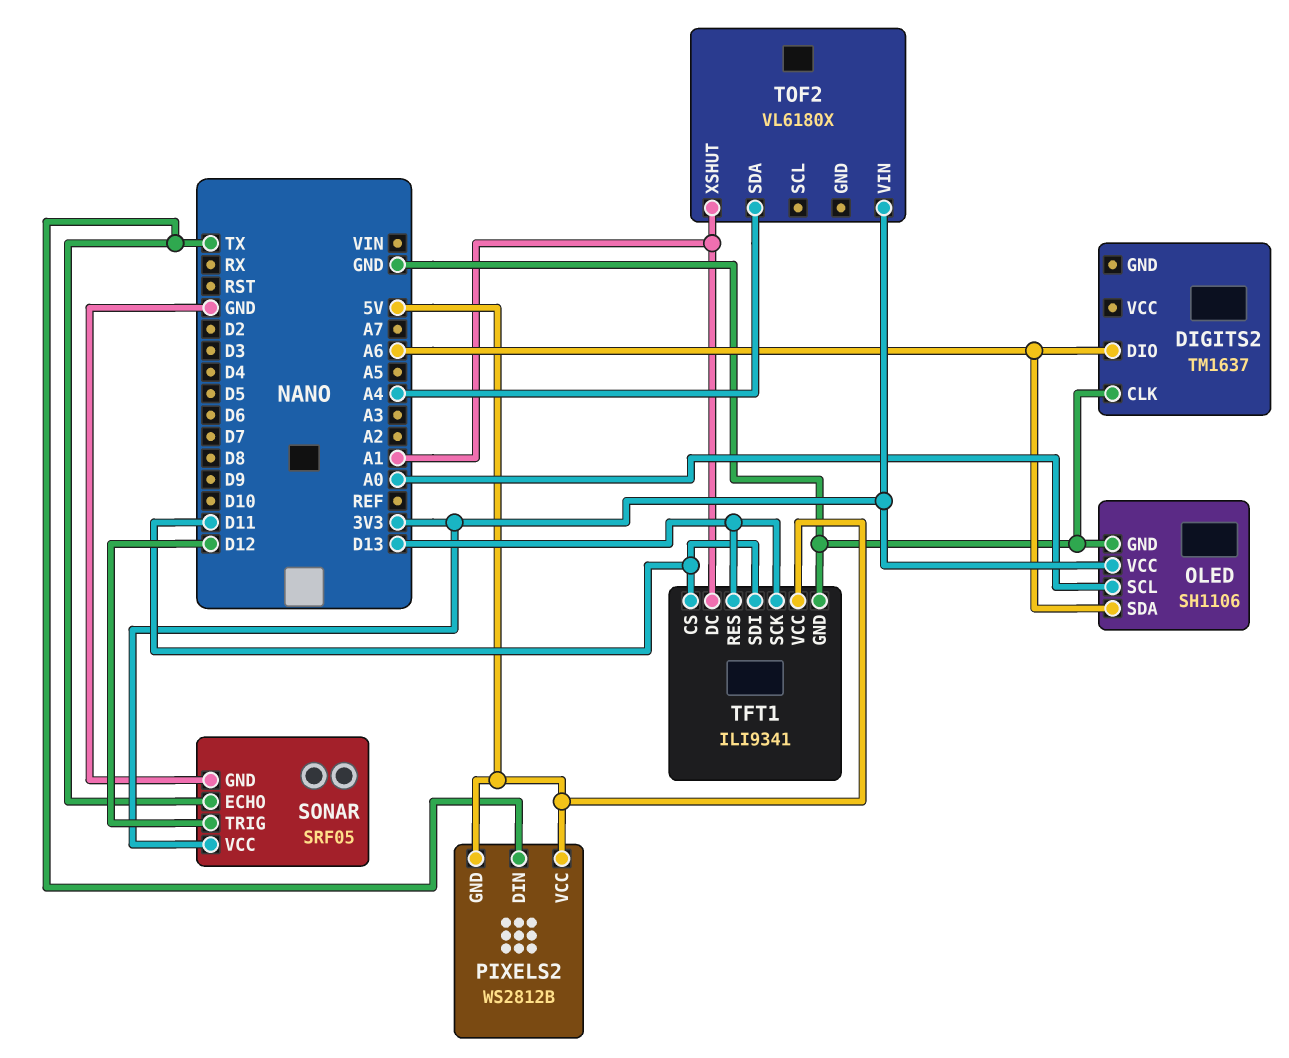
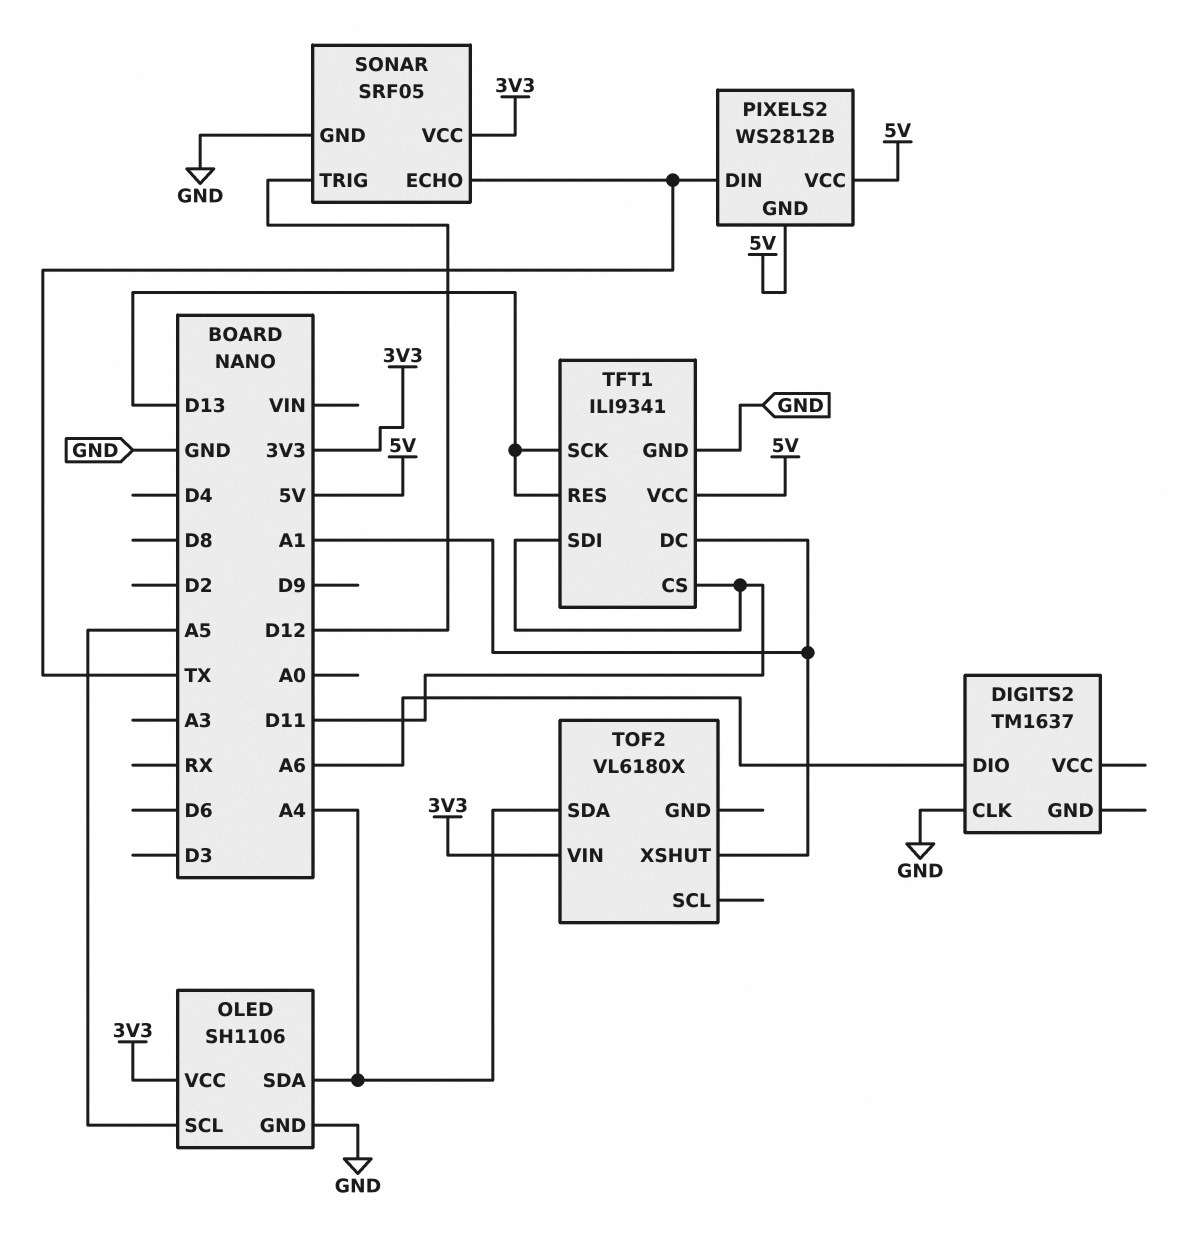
OLED pin SCL: A0 -> A5
OLED pin SDA: A6 -> A4

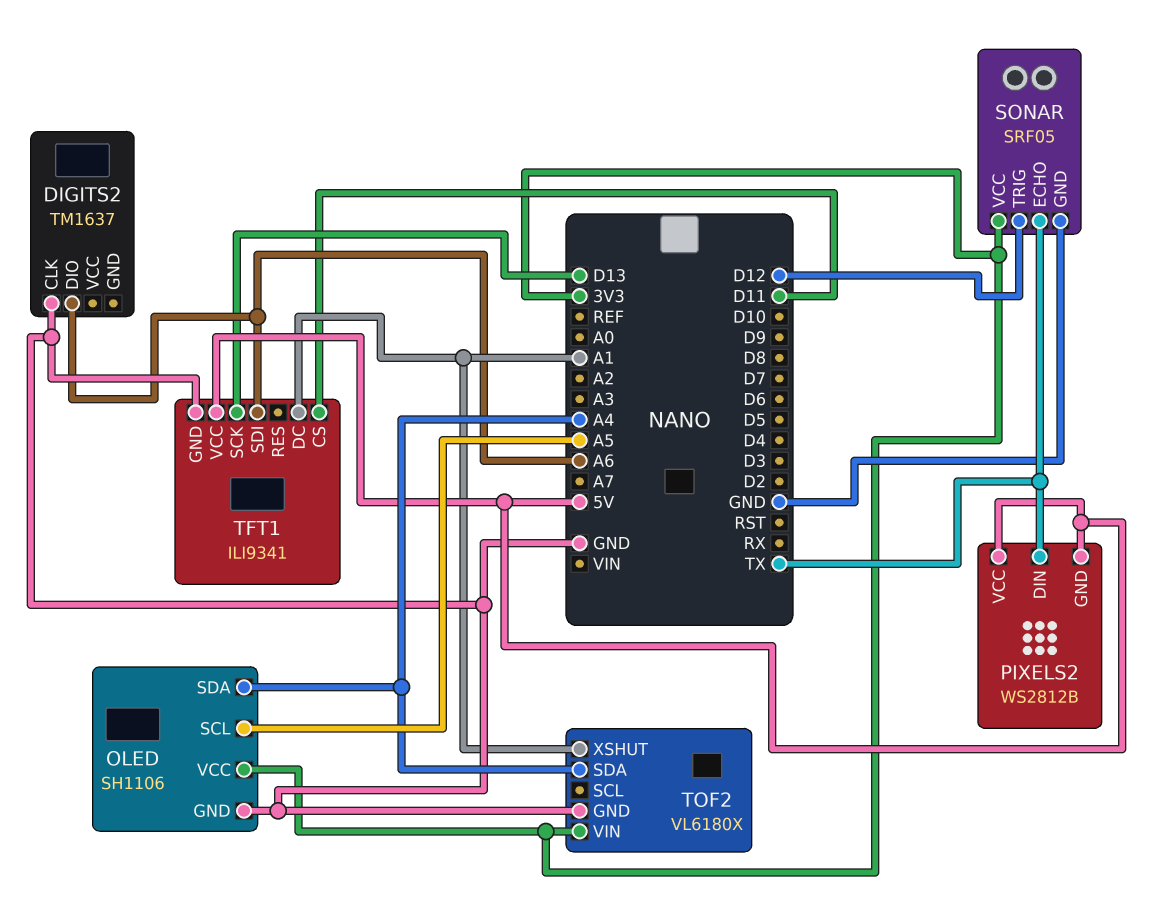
TFT1 pin RES: D13 -> none
TFT1 pin SDI: D11 -> A6
TOF2 pin GND: none -> GND

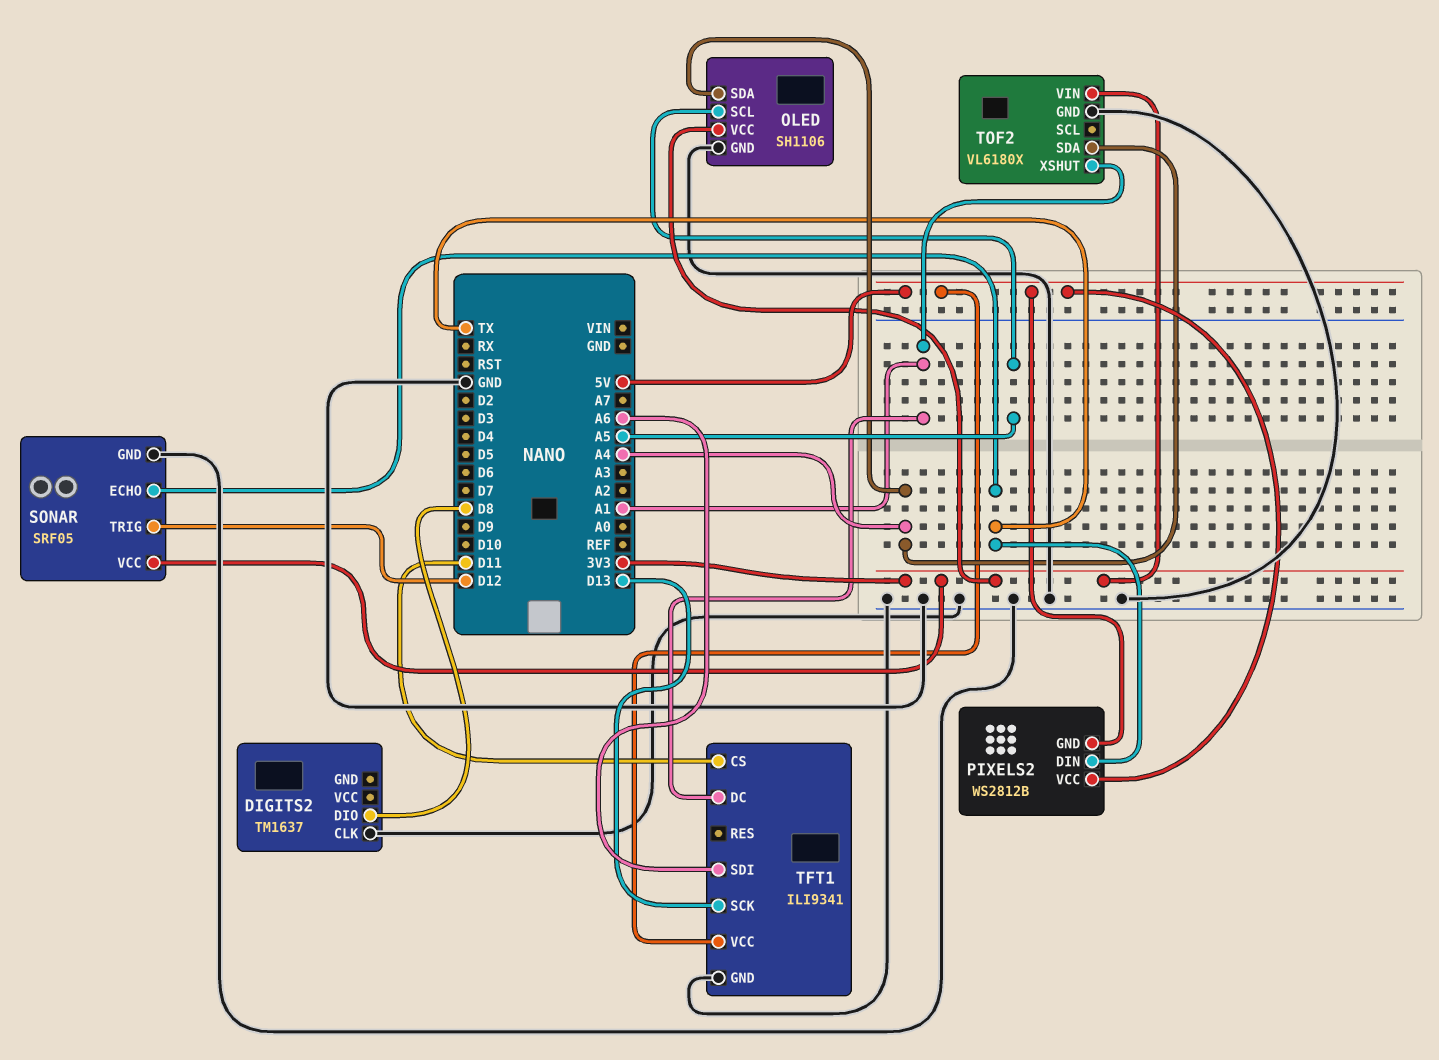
DIGITS2 pin DIO: A6 -> D8

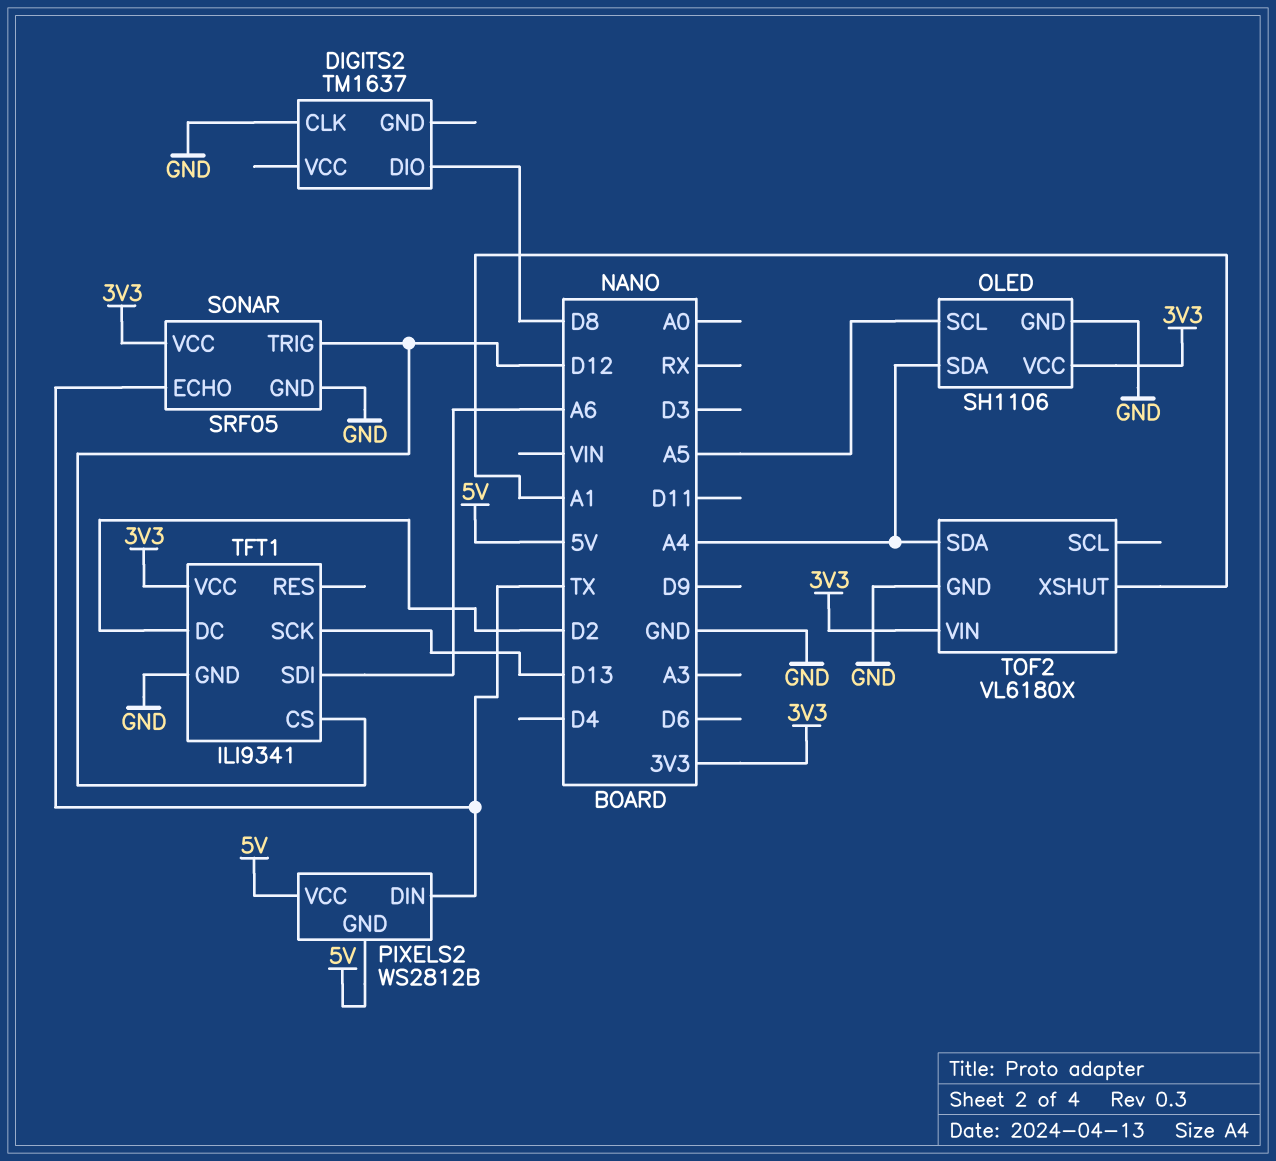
TFT1 pin CS: D11 -> D12
TFT1 pin DC: A1 -> D2
TFT1 pin VCC: 5V -> 3V3

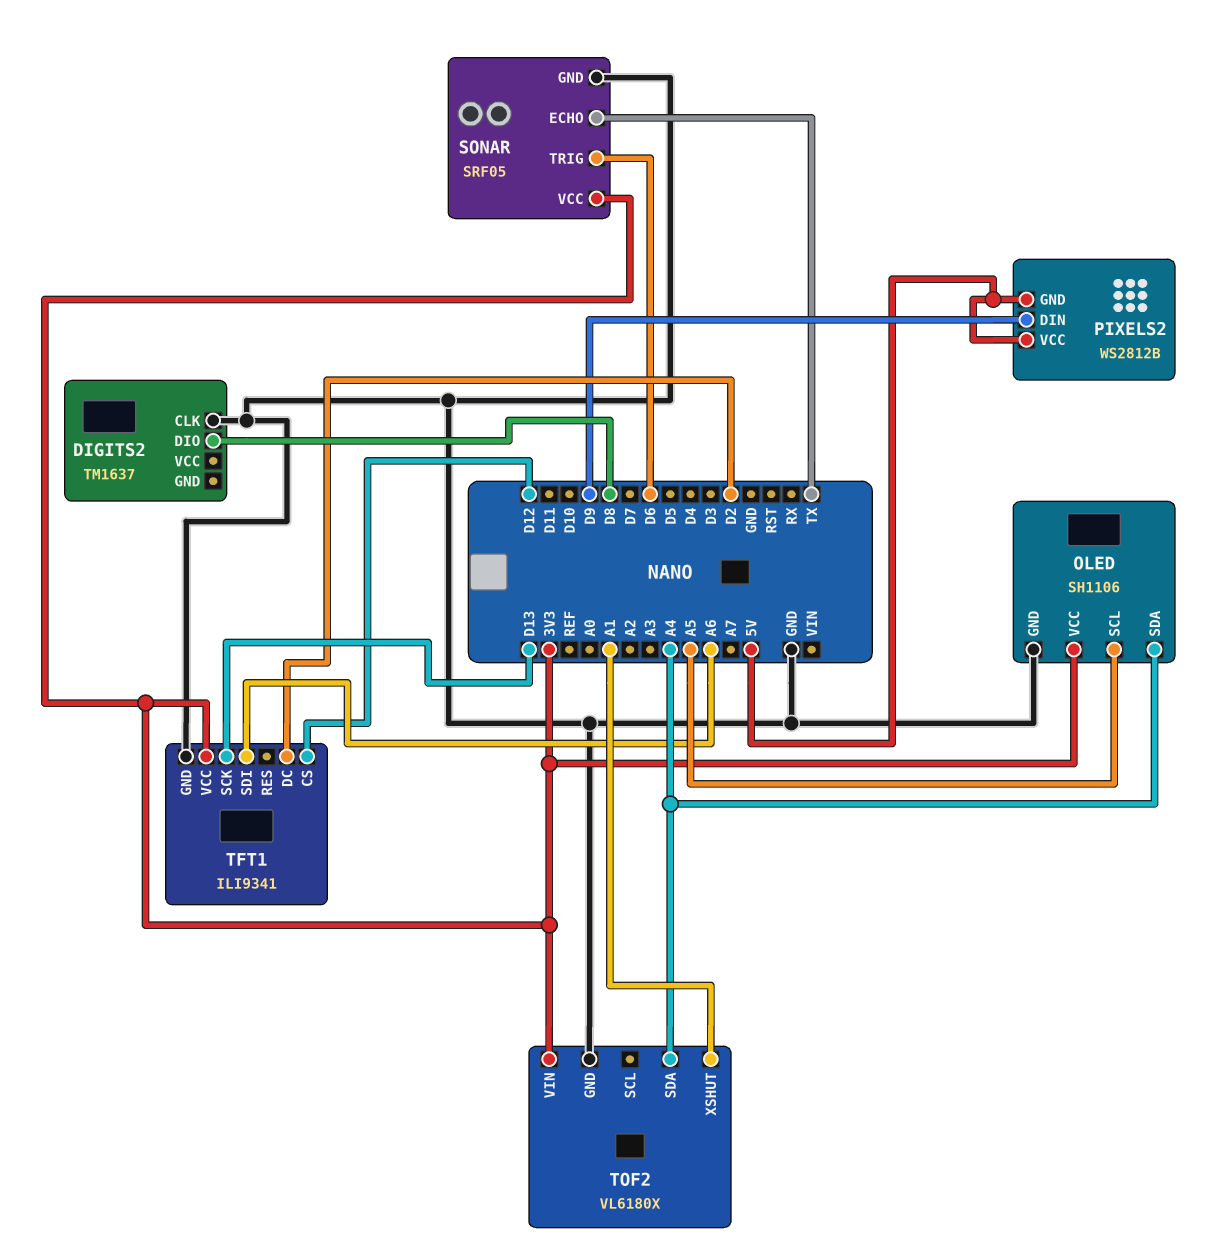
PIXELS2 pin DIN: TX -> D9
SONAR pin TRIG: D12 -> D6

